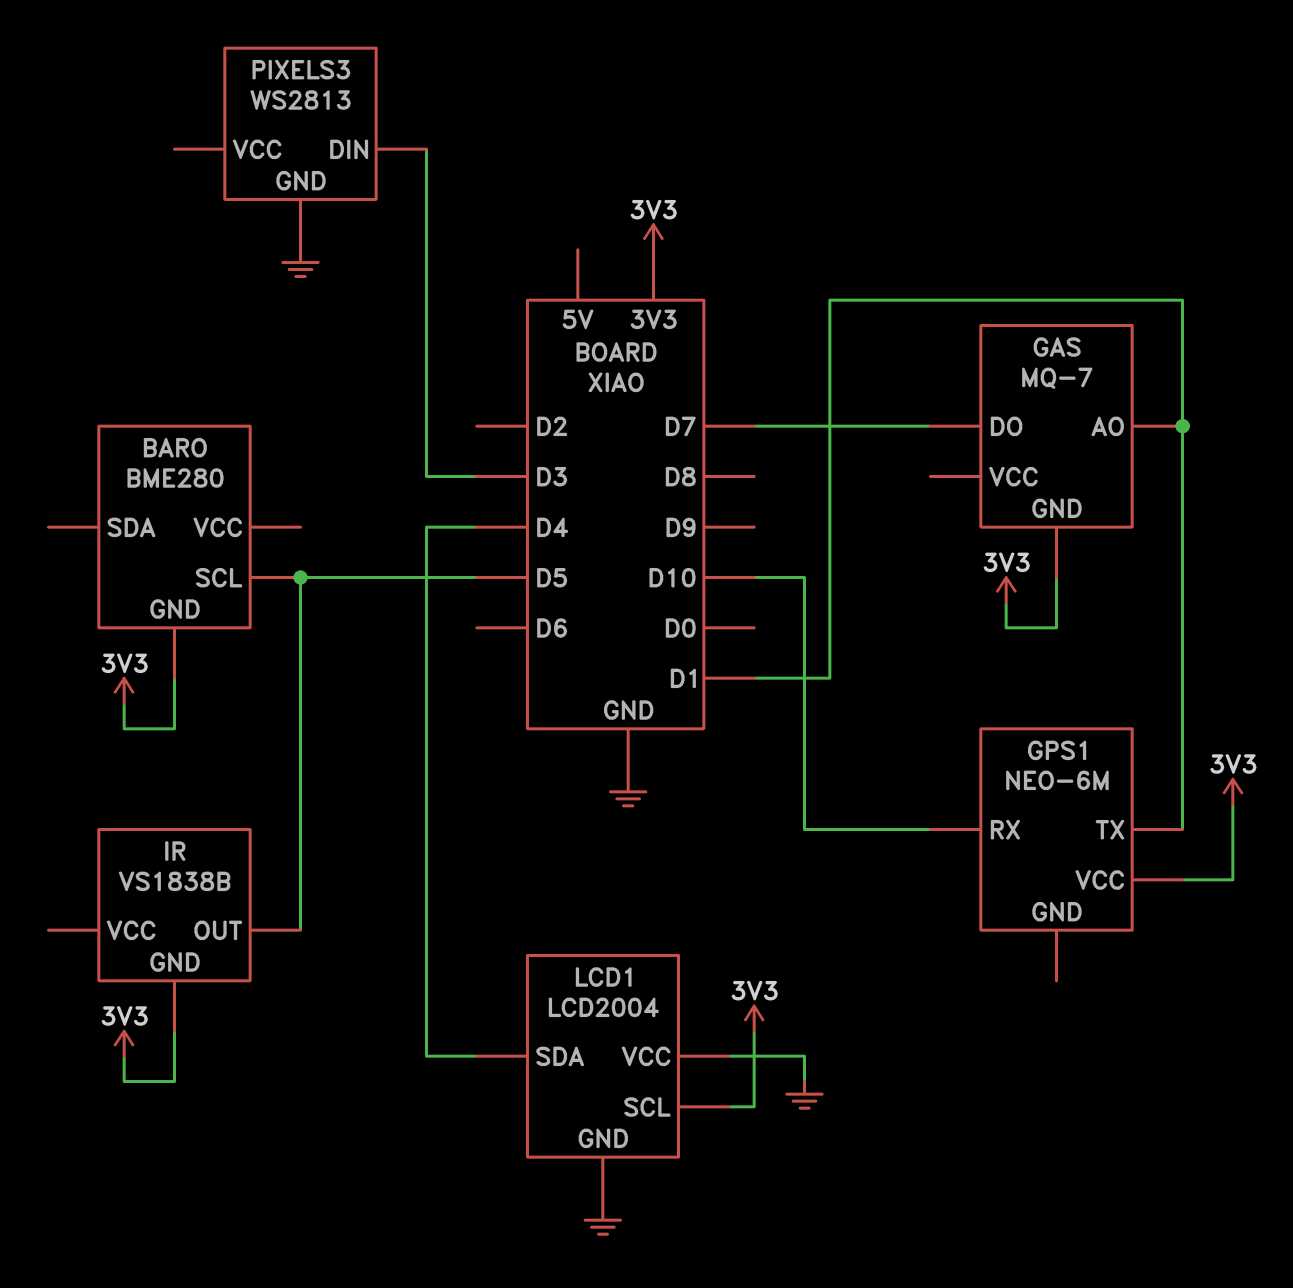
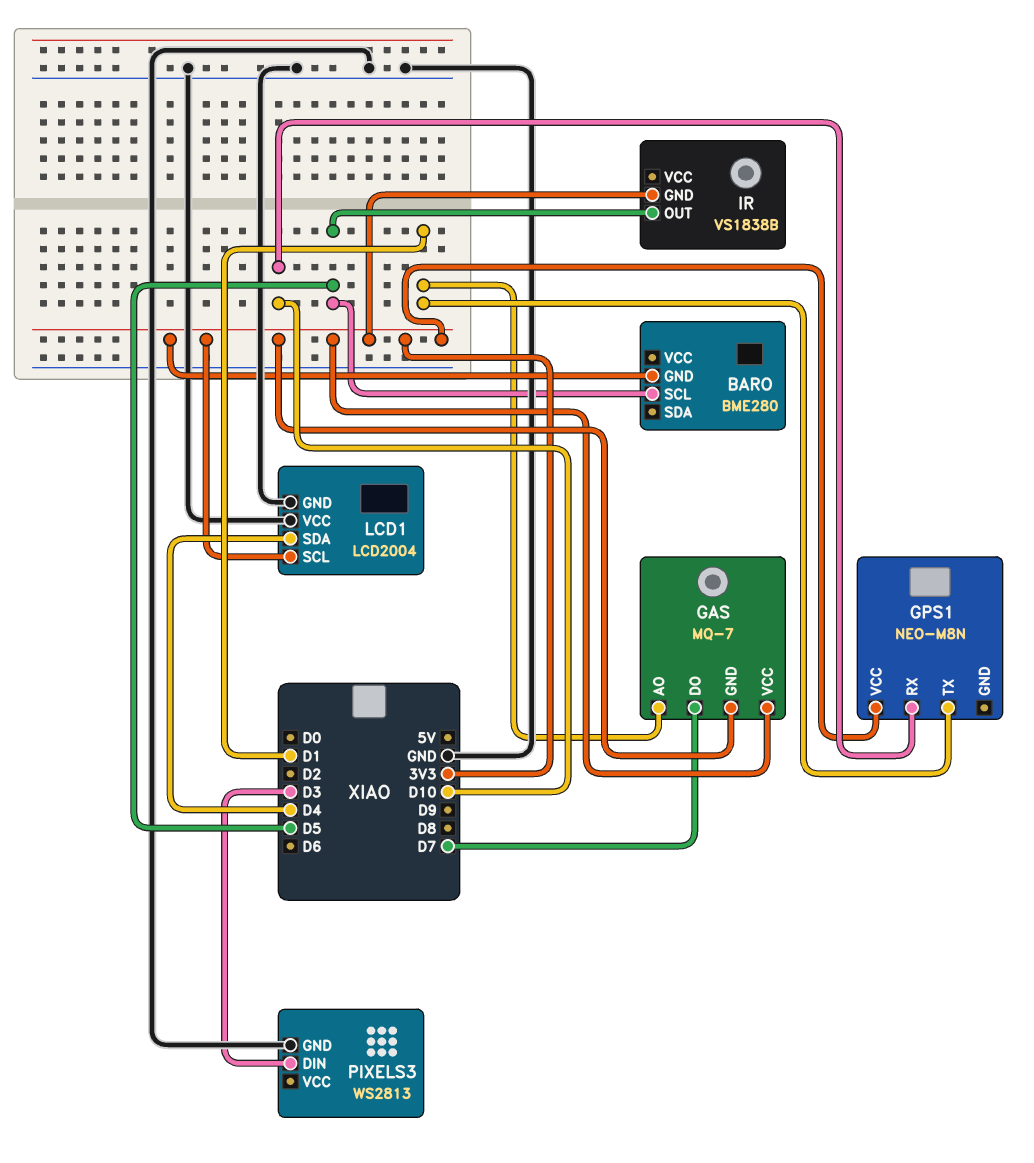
GAS pin VCC: none -> 3V3
GPS1: NEO-6M -> NEO-M8N

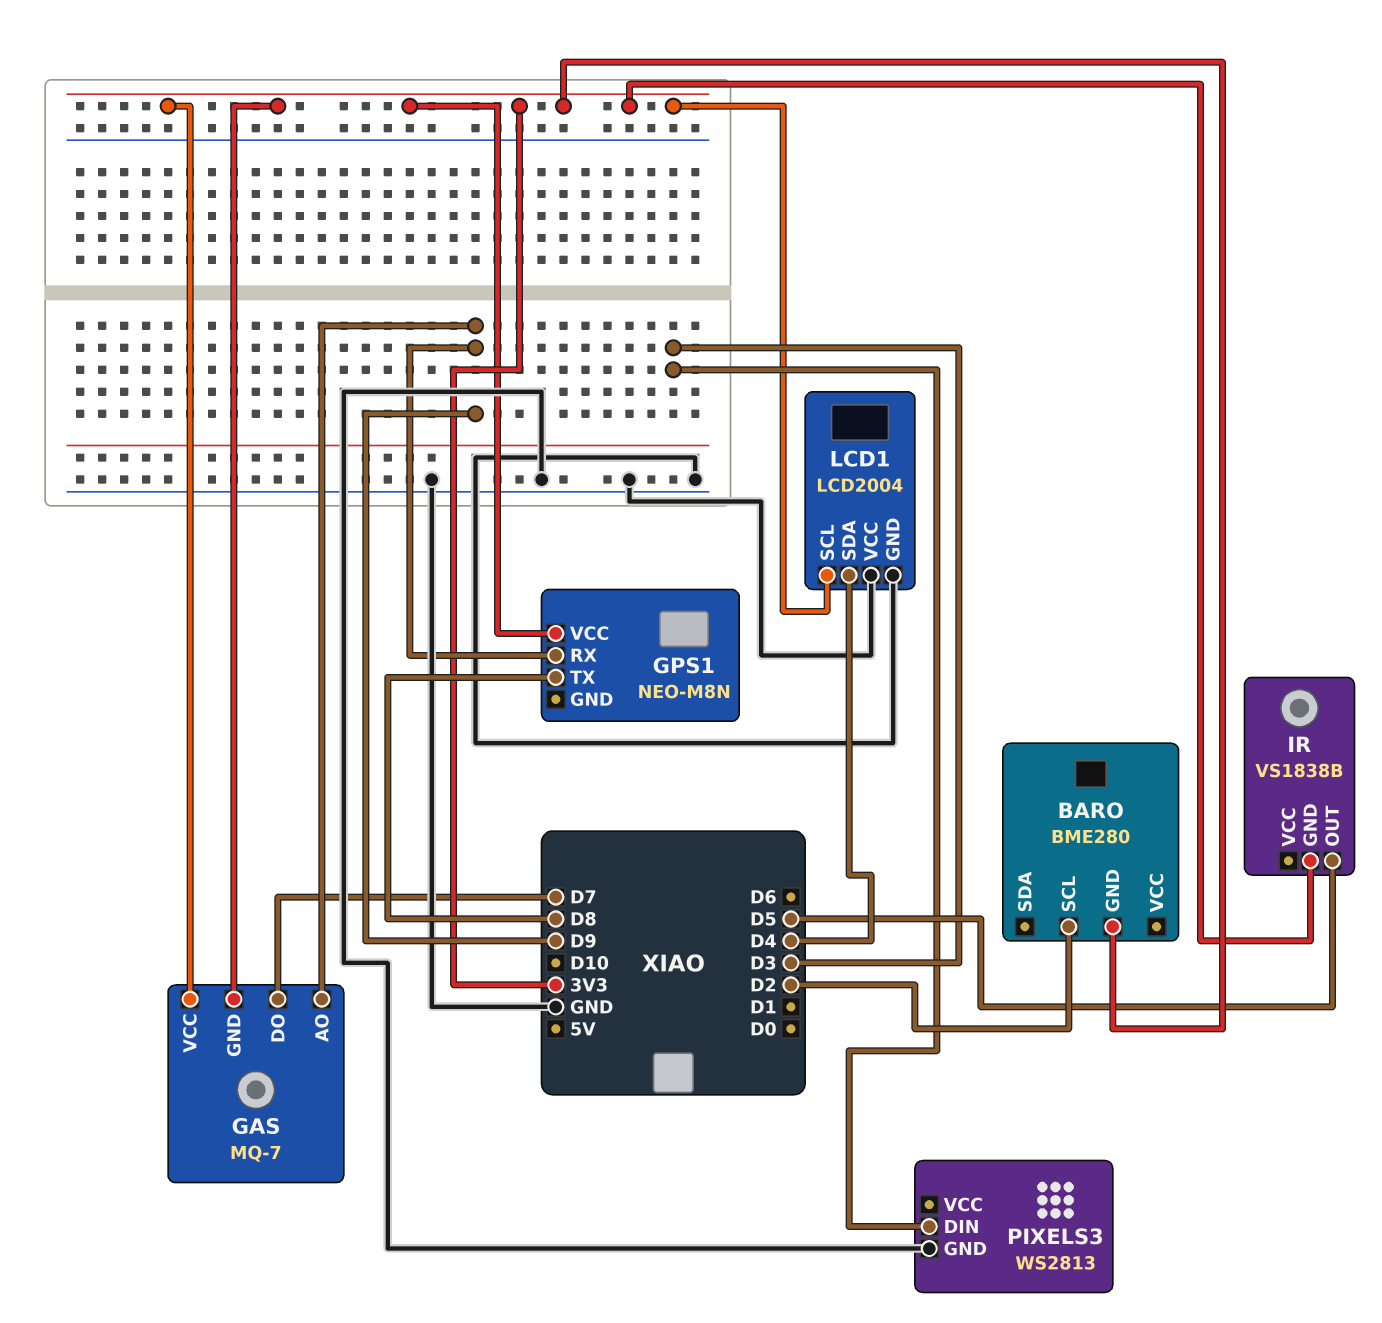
BARO pin SCL: D5 -> D2
GAS pin AO: D1 -> D9
GPS1 pin RX: D10 -> D9
GPS1 pin TX: D1 -> D8

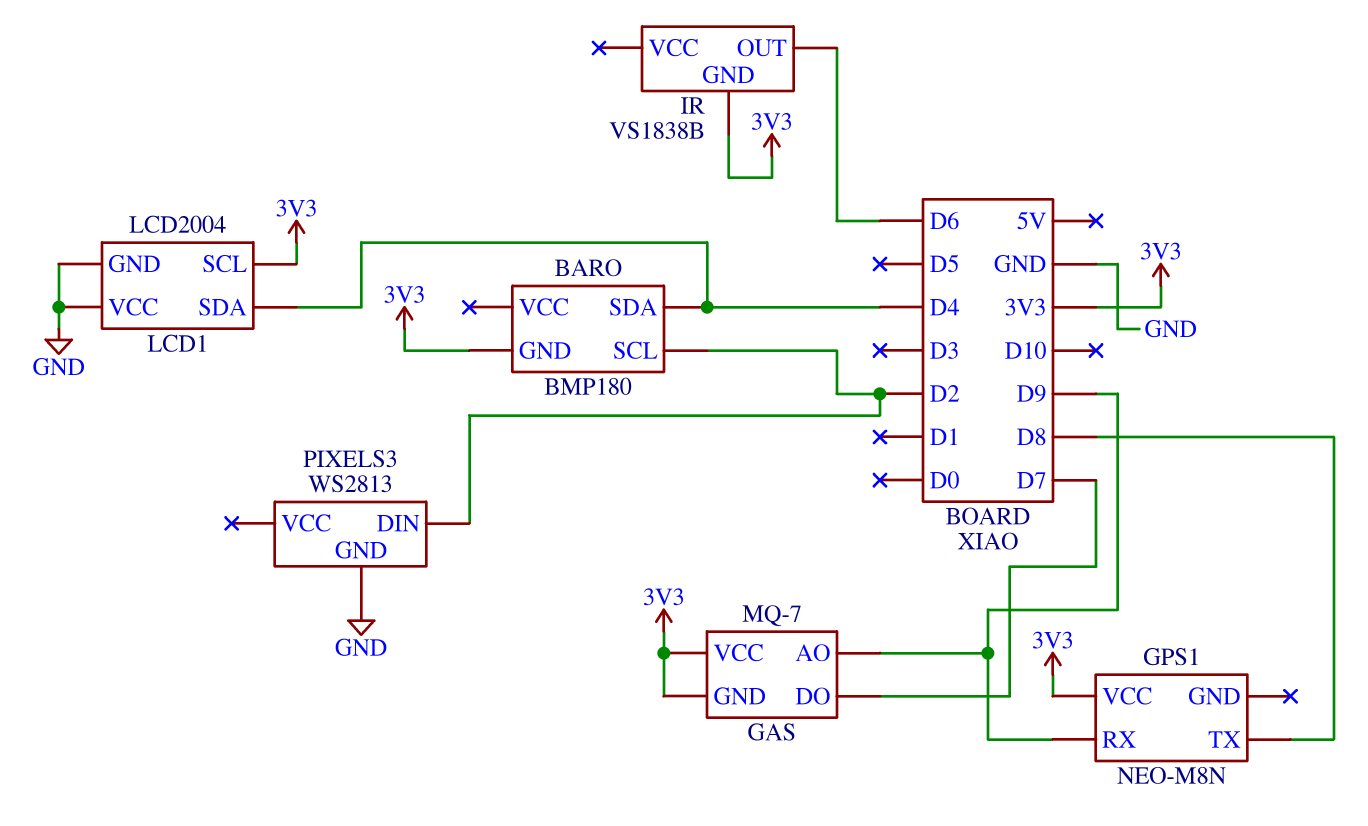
BARO: BME280 -> BMP180
BARO pin SDA: none -> D4
IR pin OUT: D5 -> D6
PIXELS3 pin DIN: D3 -> D2

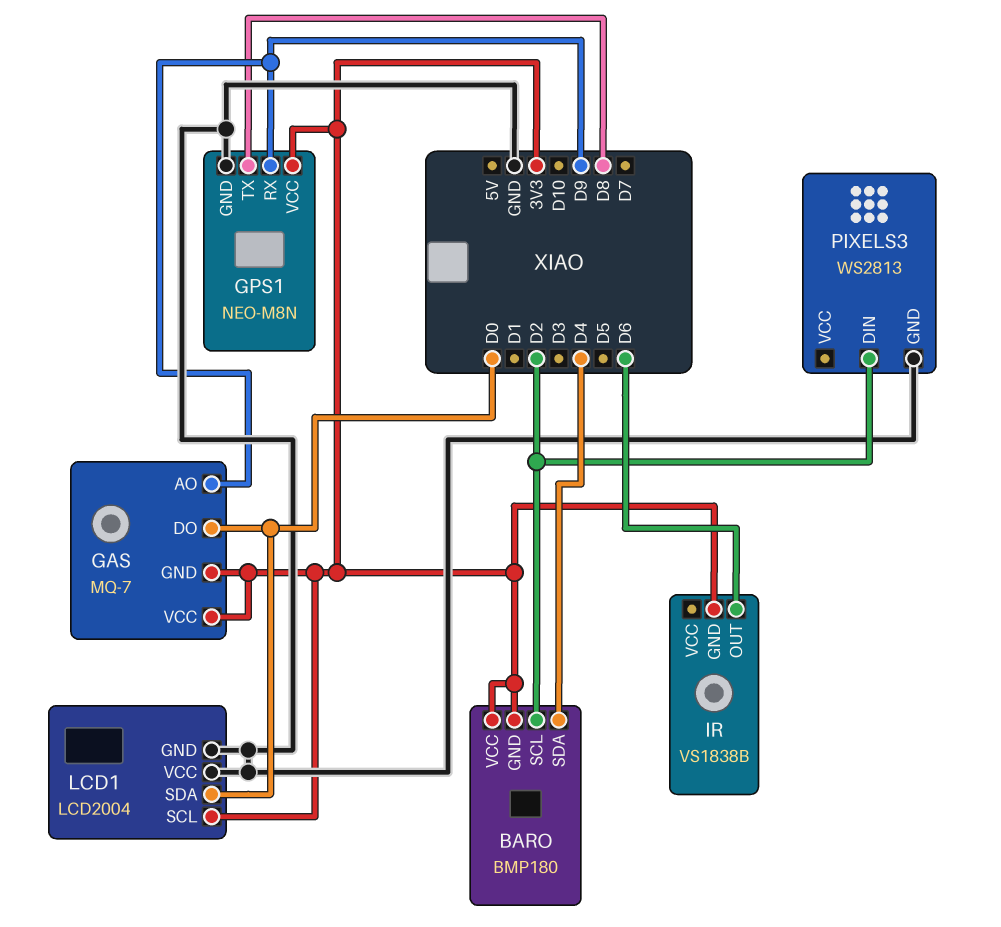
BARO pin VCC: none -> 3V3
GAS pin DO: D7 -> D0
GPS1 pin GND: none -> GND
LCD1 pin SDA: D4 -> D0

